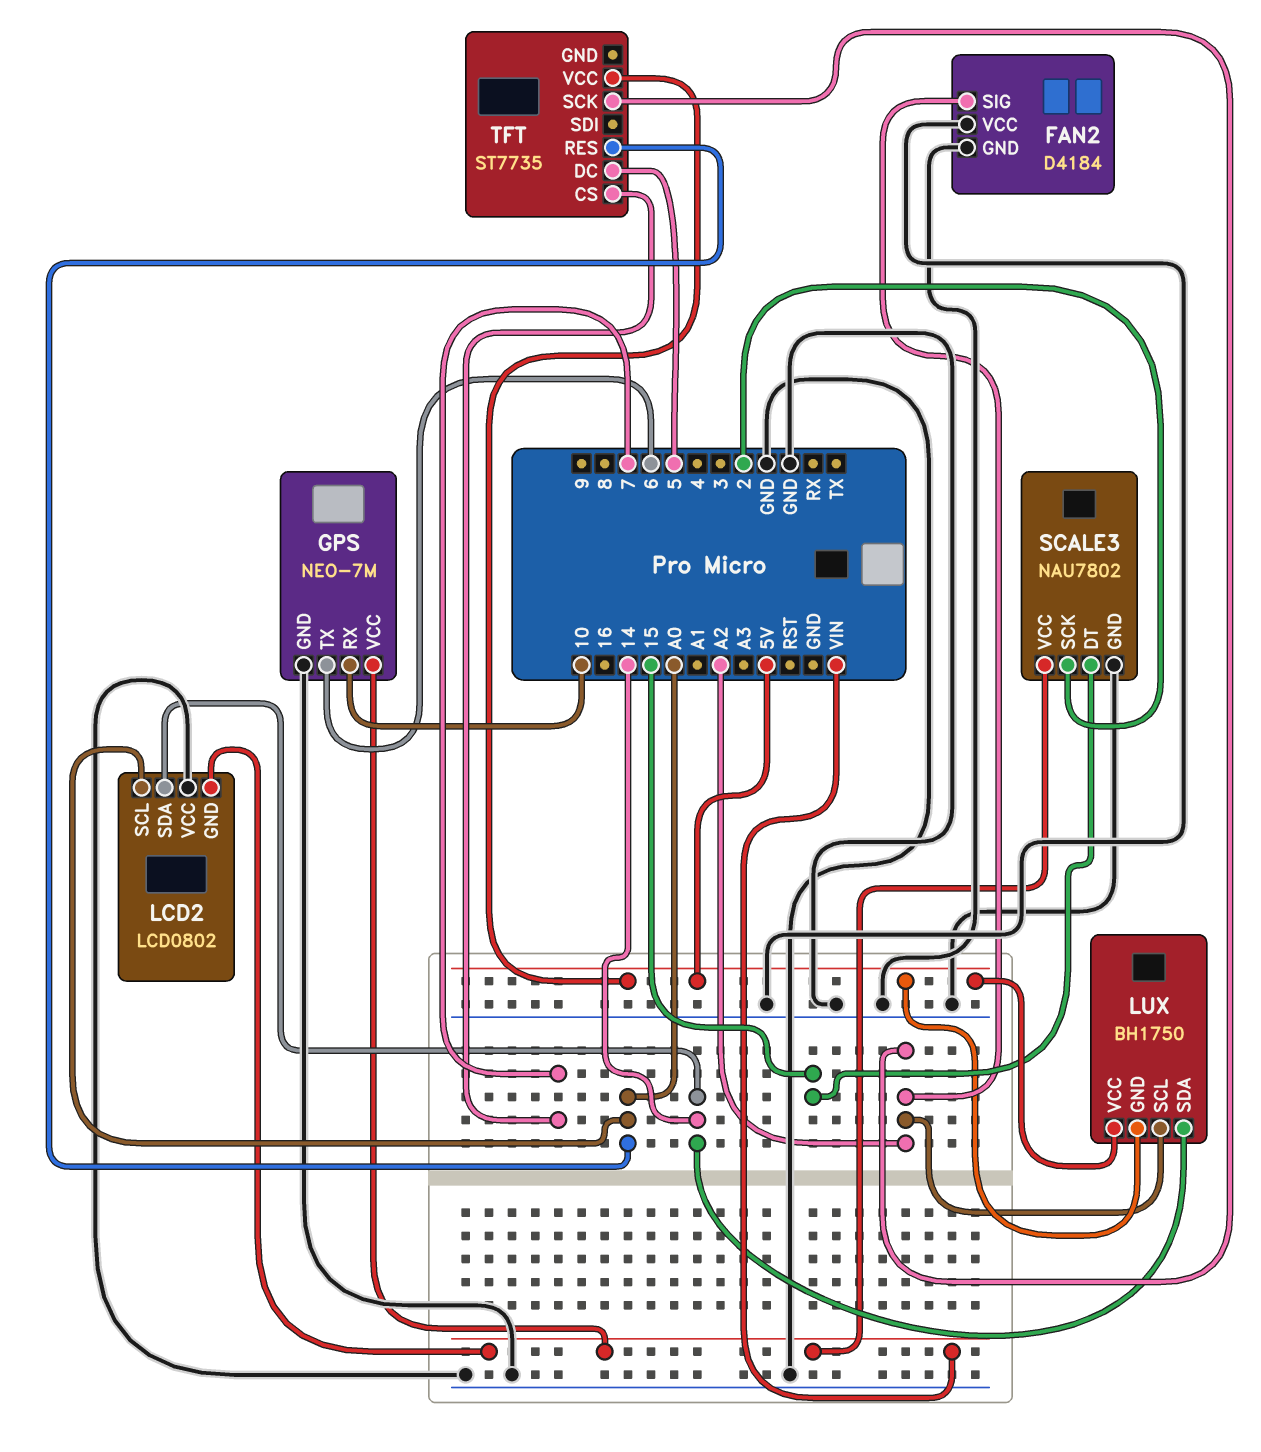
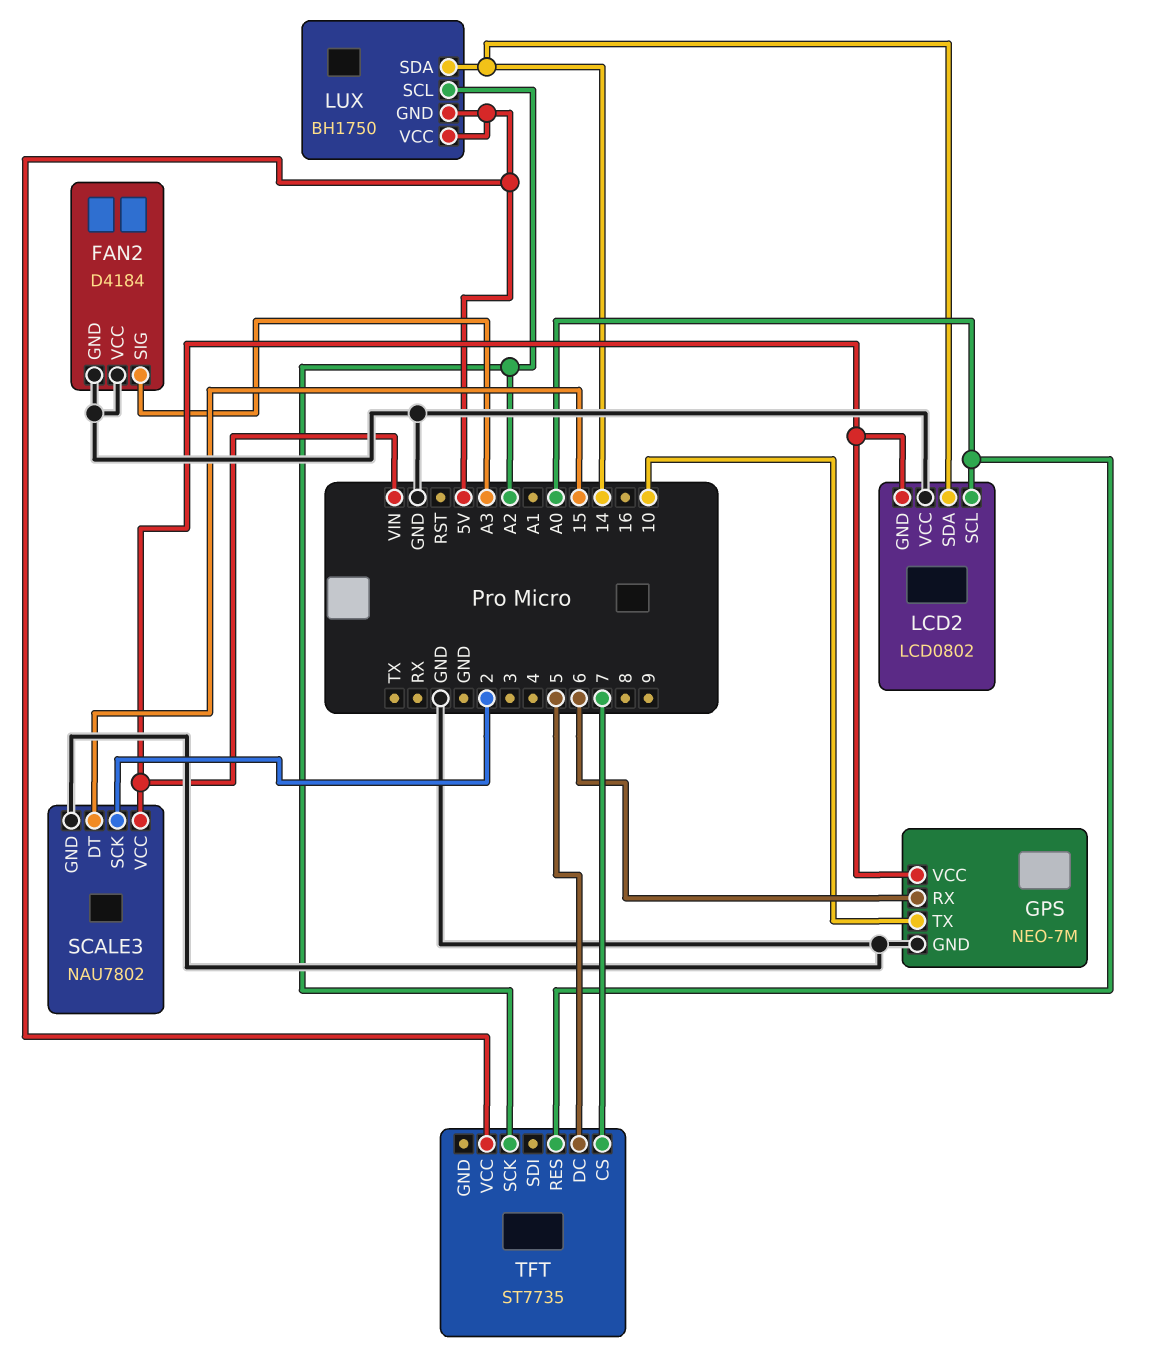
FAN2 pin SIG: A2 -> A3
GPS pin RX: 10 -> 6
GPS pin TX: 6 -> 10

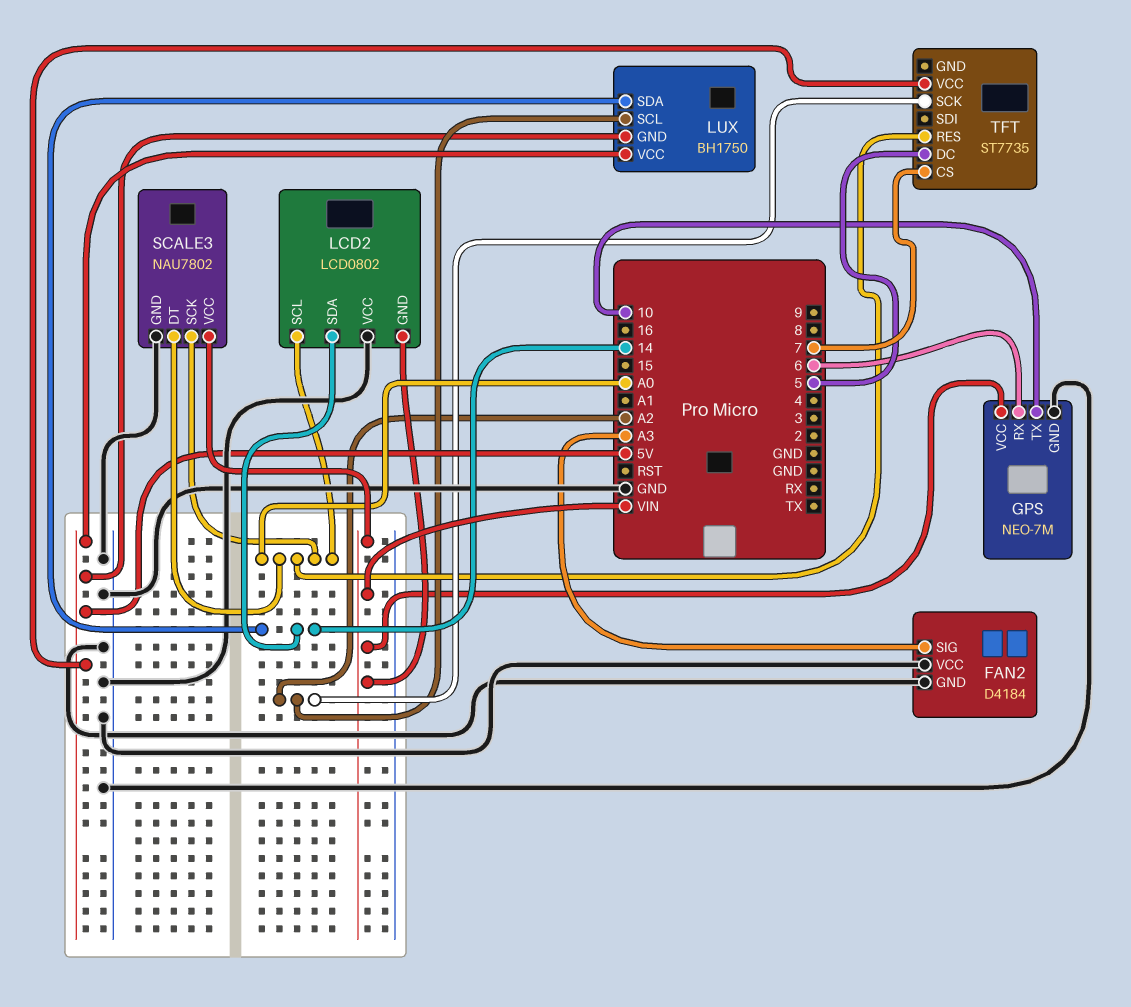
SCALE3 pin DT: 15 -> A0
SCALE3 pin SCK: 2 -> A0

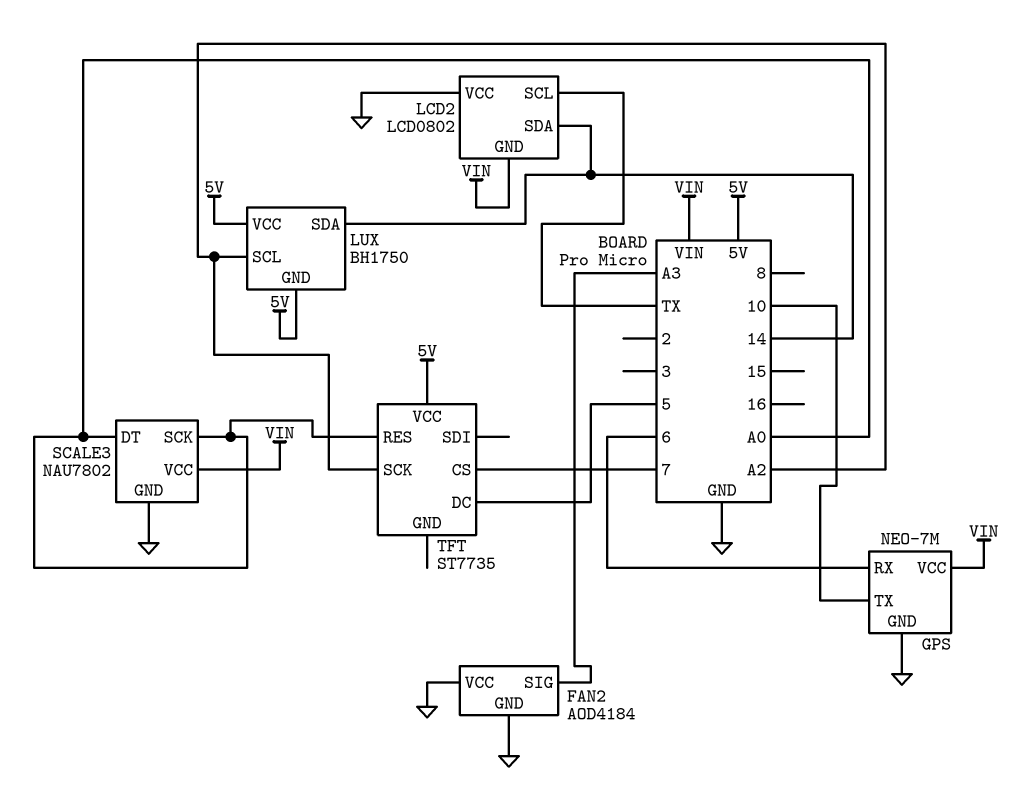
FAN2: D4184 -> AOD4184
LCD2 pin SCL: A0 -> TX

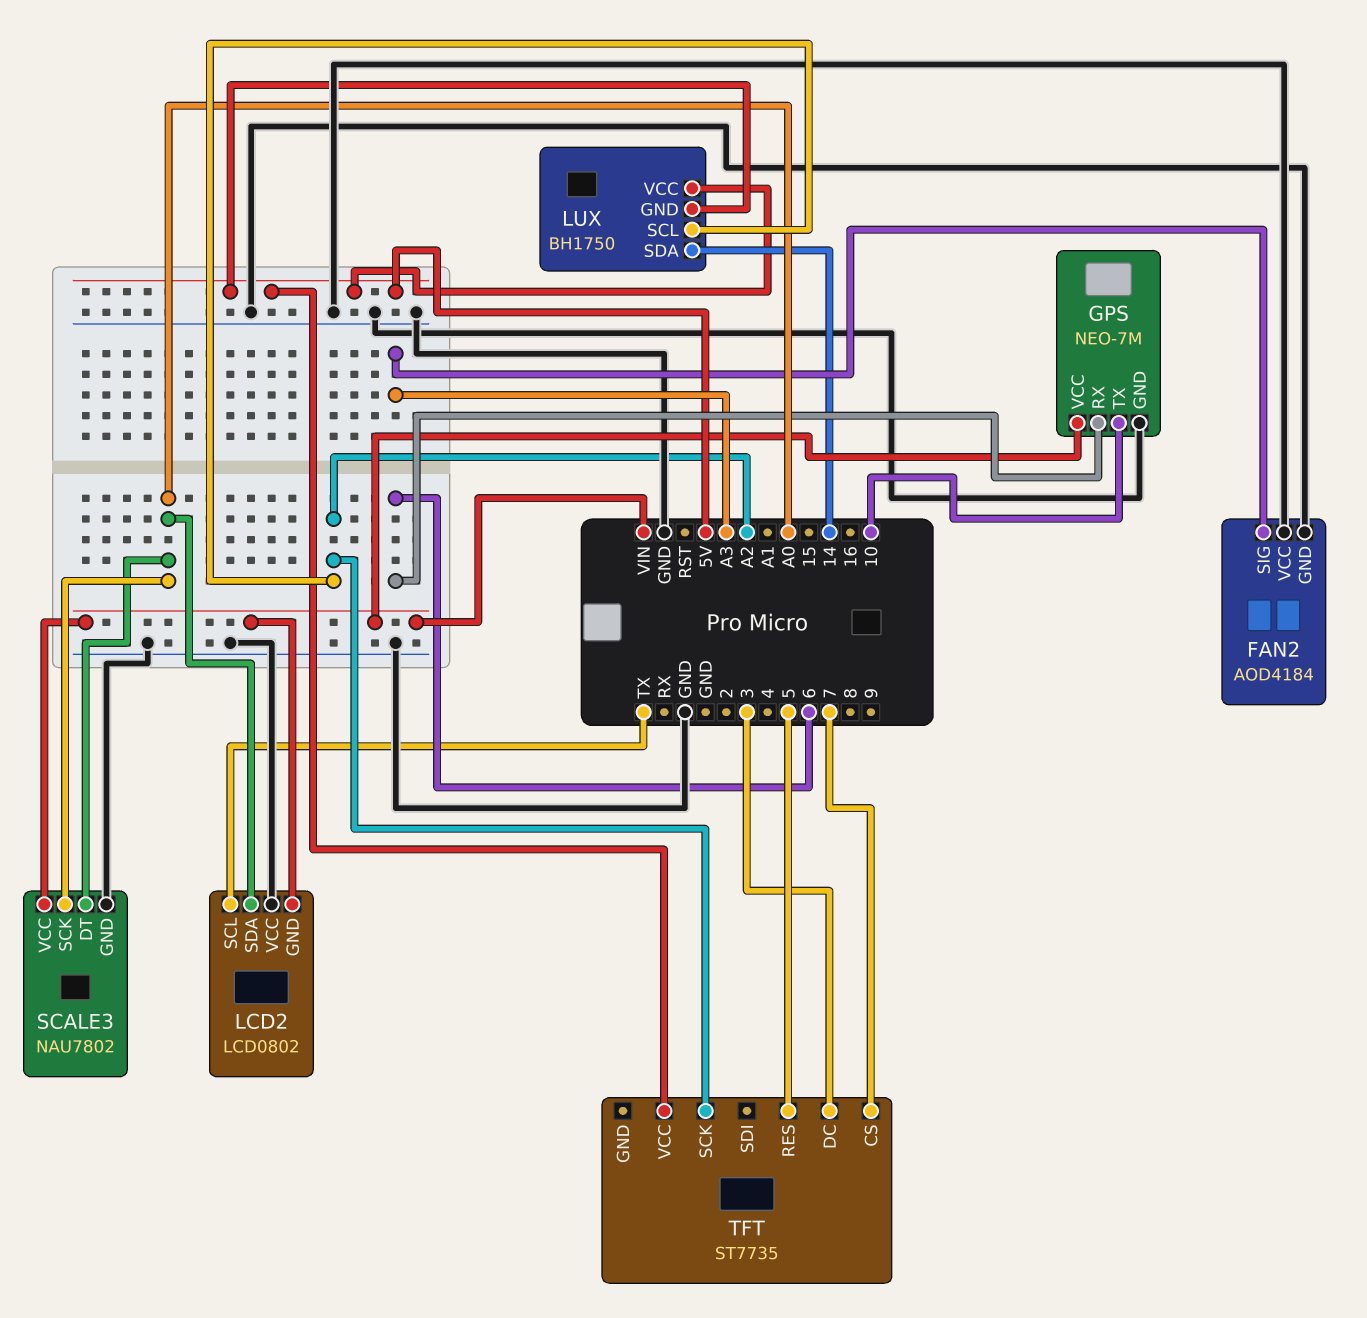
LCD2 pin SDA: 14 -> A0
TFT pin DC: 5 -> 3
TFT pin RES: A0 -> 5

